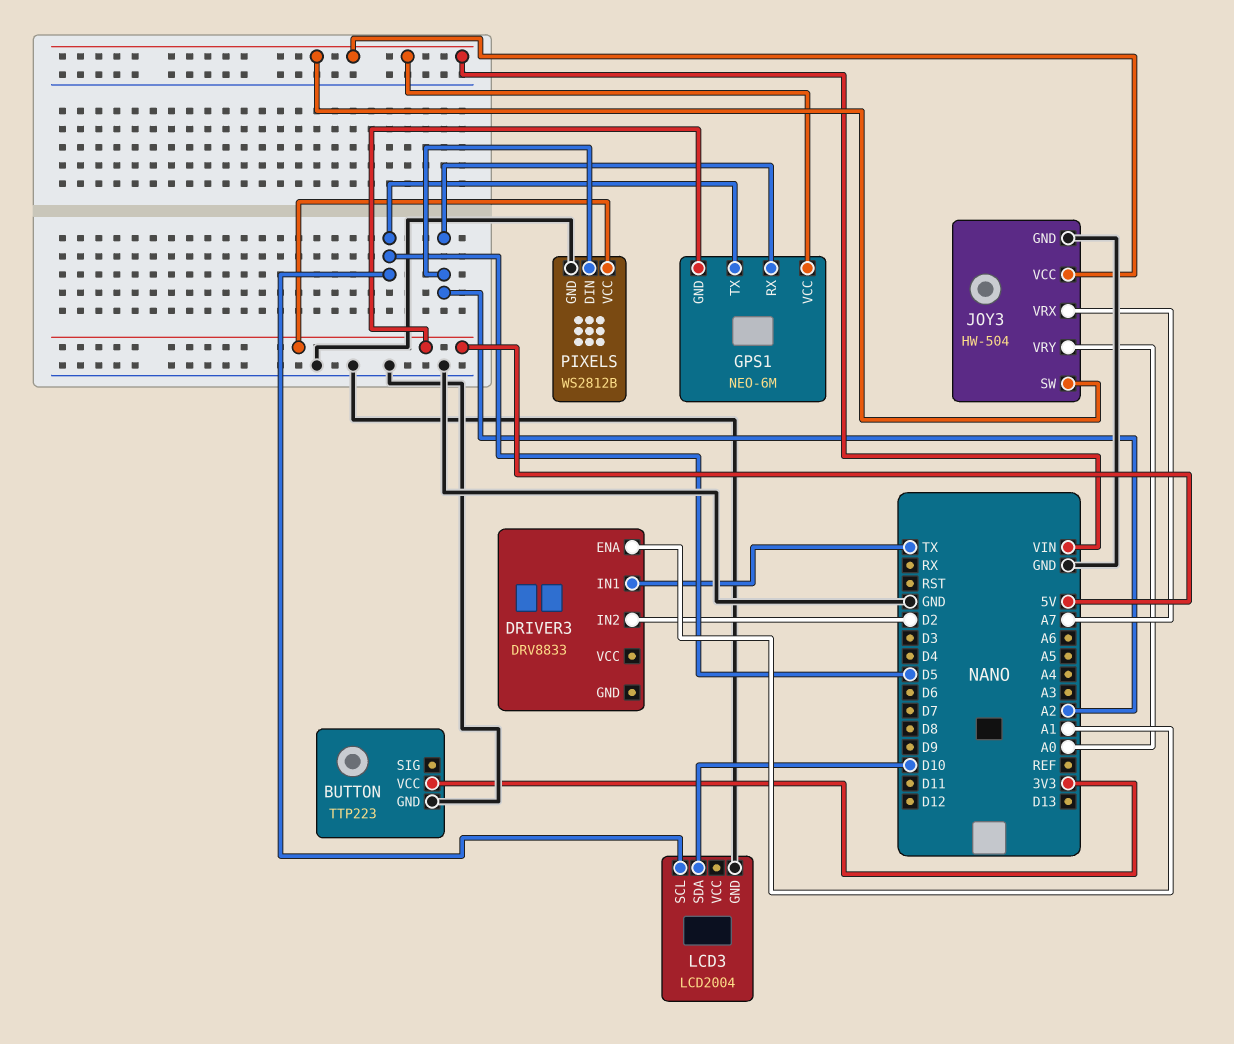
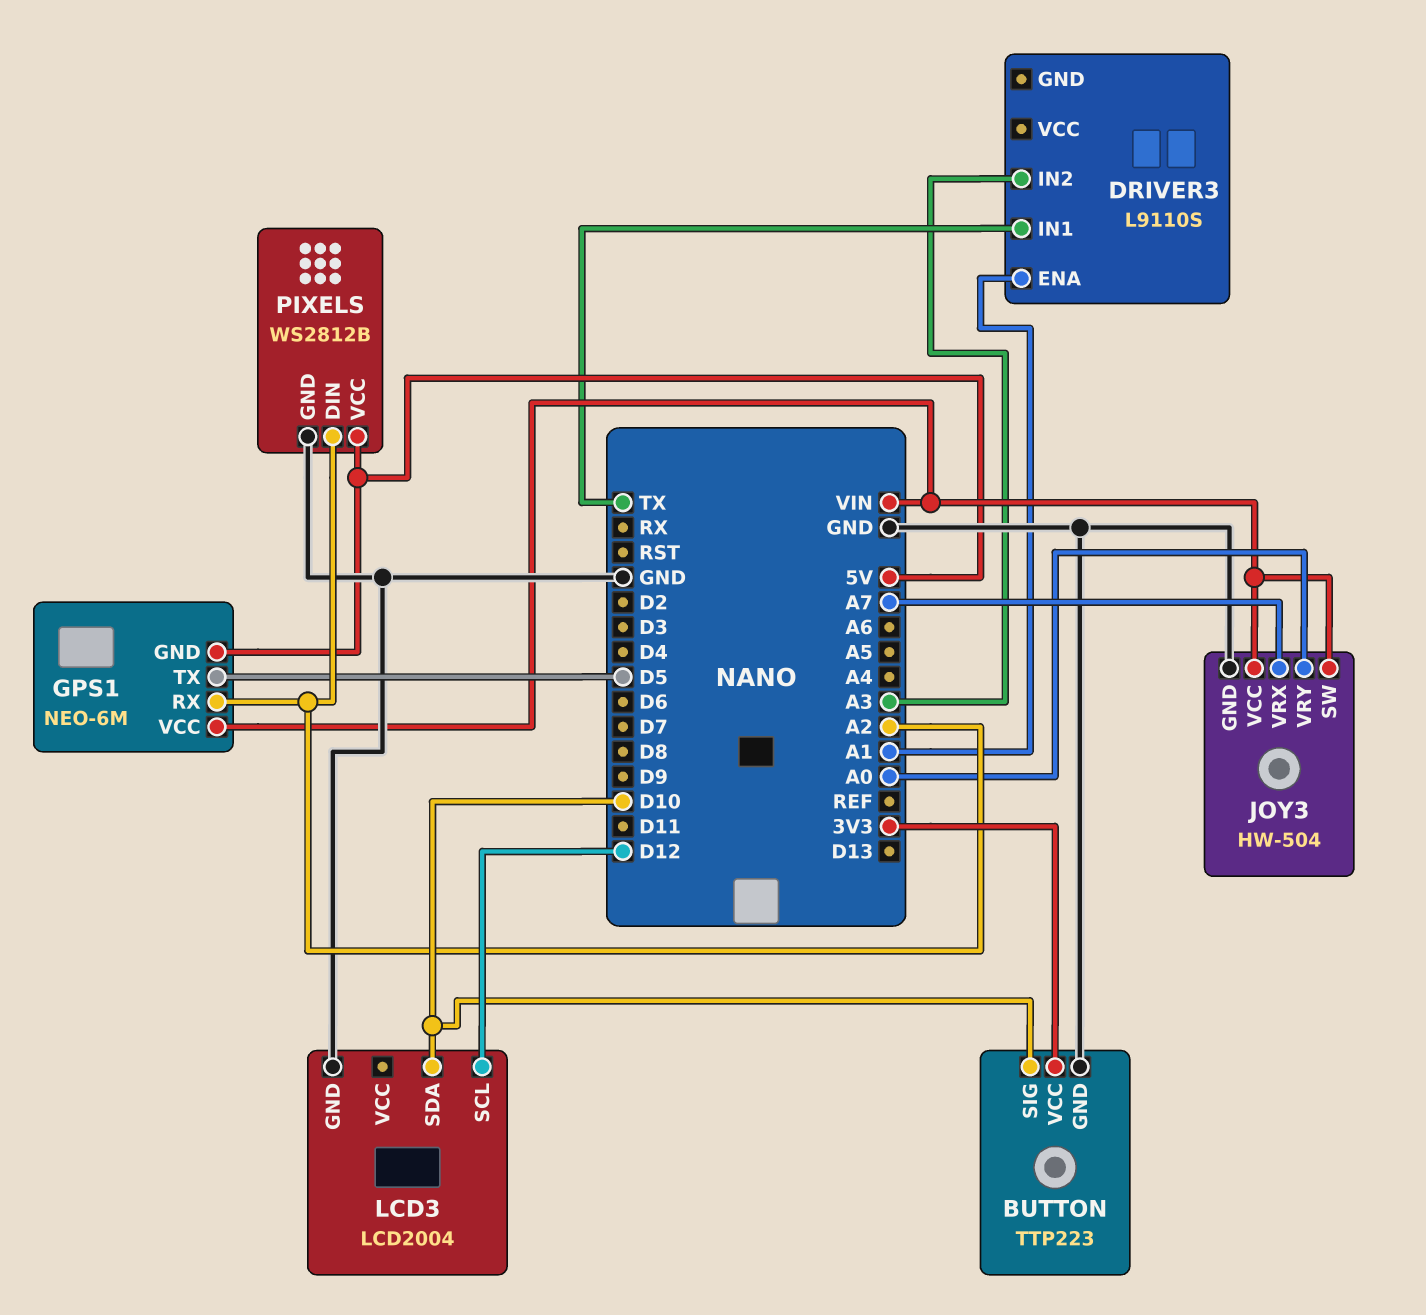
BUTTON pin SIG: none -> D10
DRIVER3: DRV8833 -> L9110S
DRIVER3 pin IN2: D2 -> A3
LCD3 pin SCL: D5 -> D12

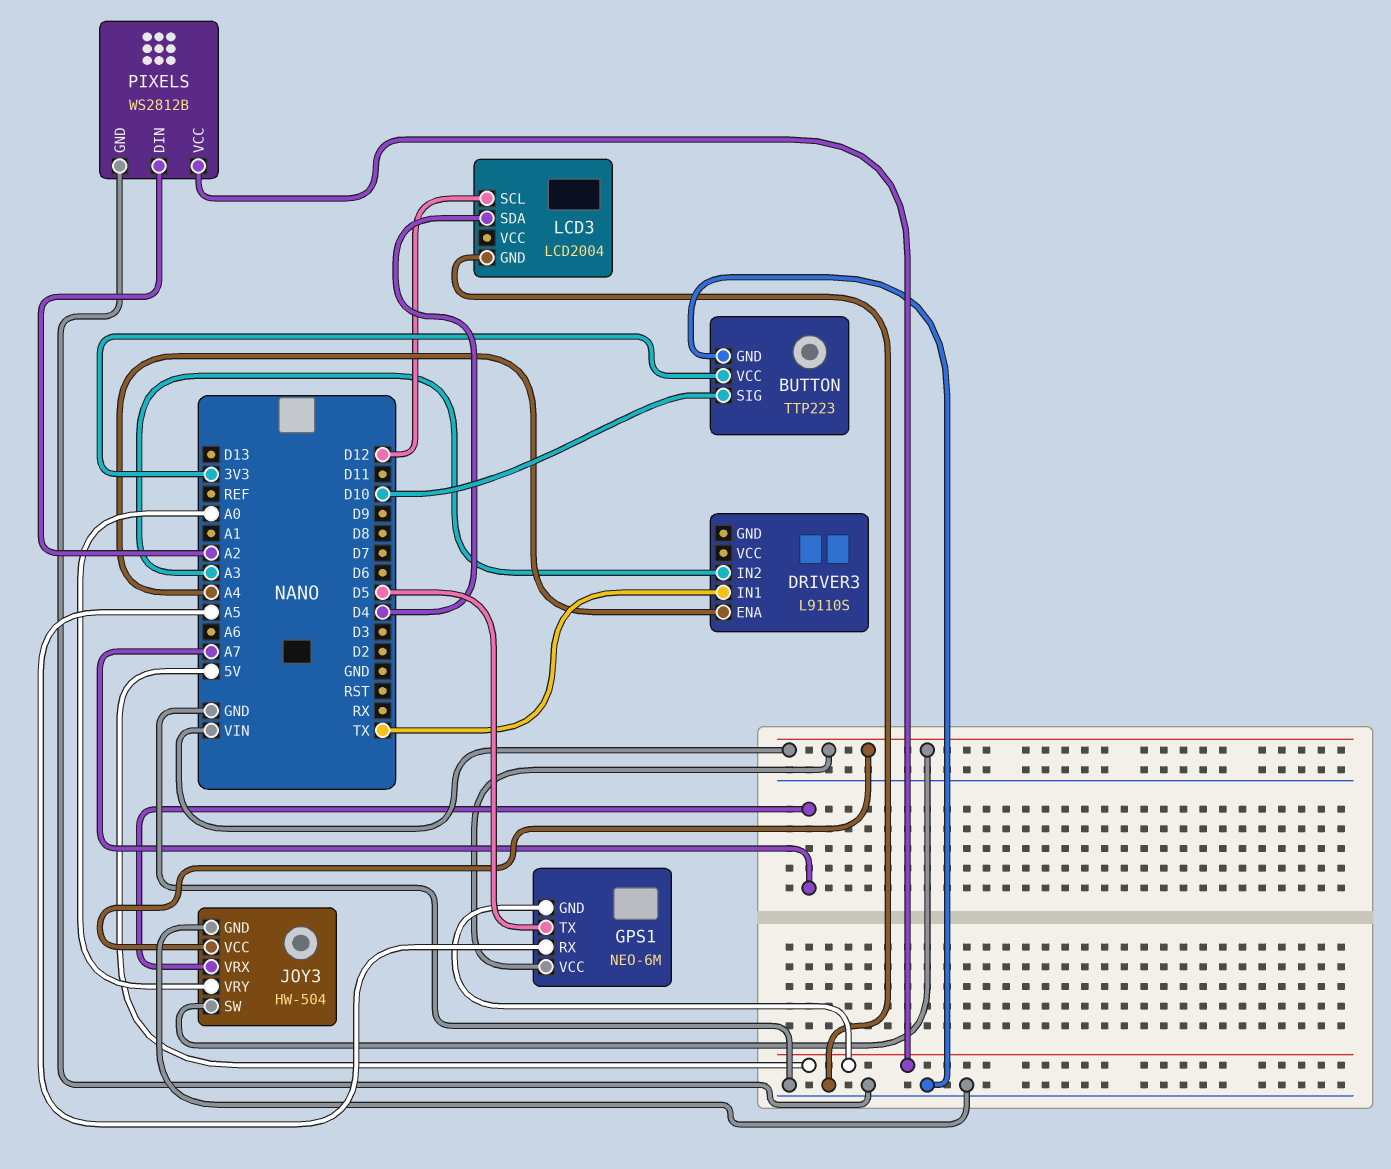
DRIVER3 pin ENA: A1 -> A4
GPS1 pin RX: A2 -> A5
LCD3 pin SDA: D10 -> D4

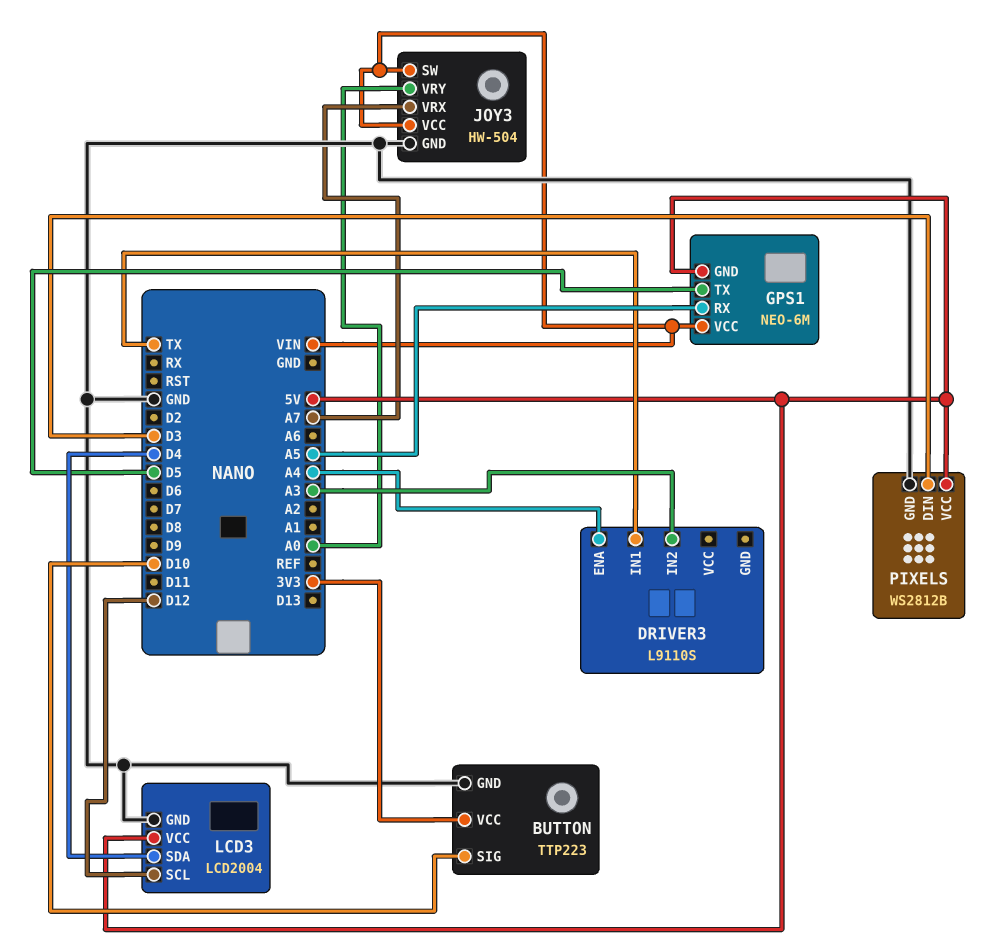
LCD3 pin VCC: none -> 5V
PIXELS pin DIN: A2 -> D3

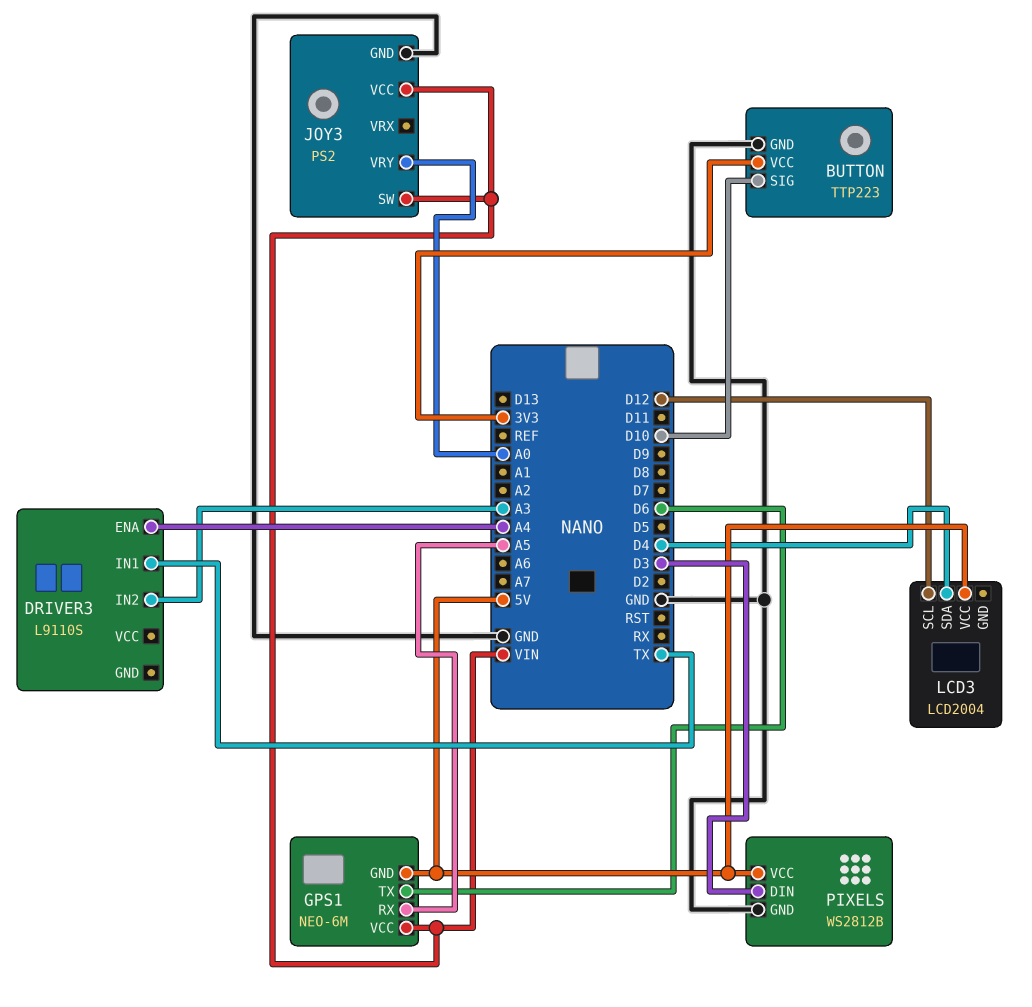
GPS1 pin TX: D5 -> D6
JOY3: HW-504 -> PS2
JOY3 pin VRX: A7 -> none
LCD3 pin GND: GND -> none

